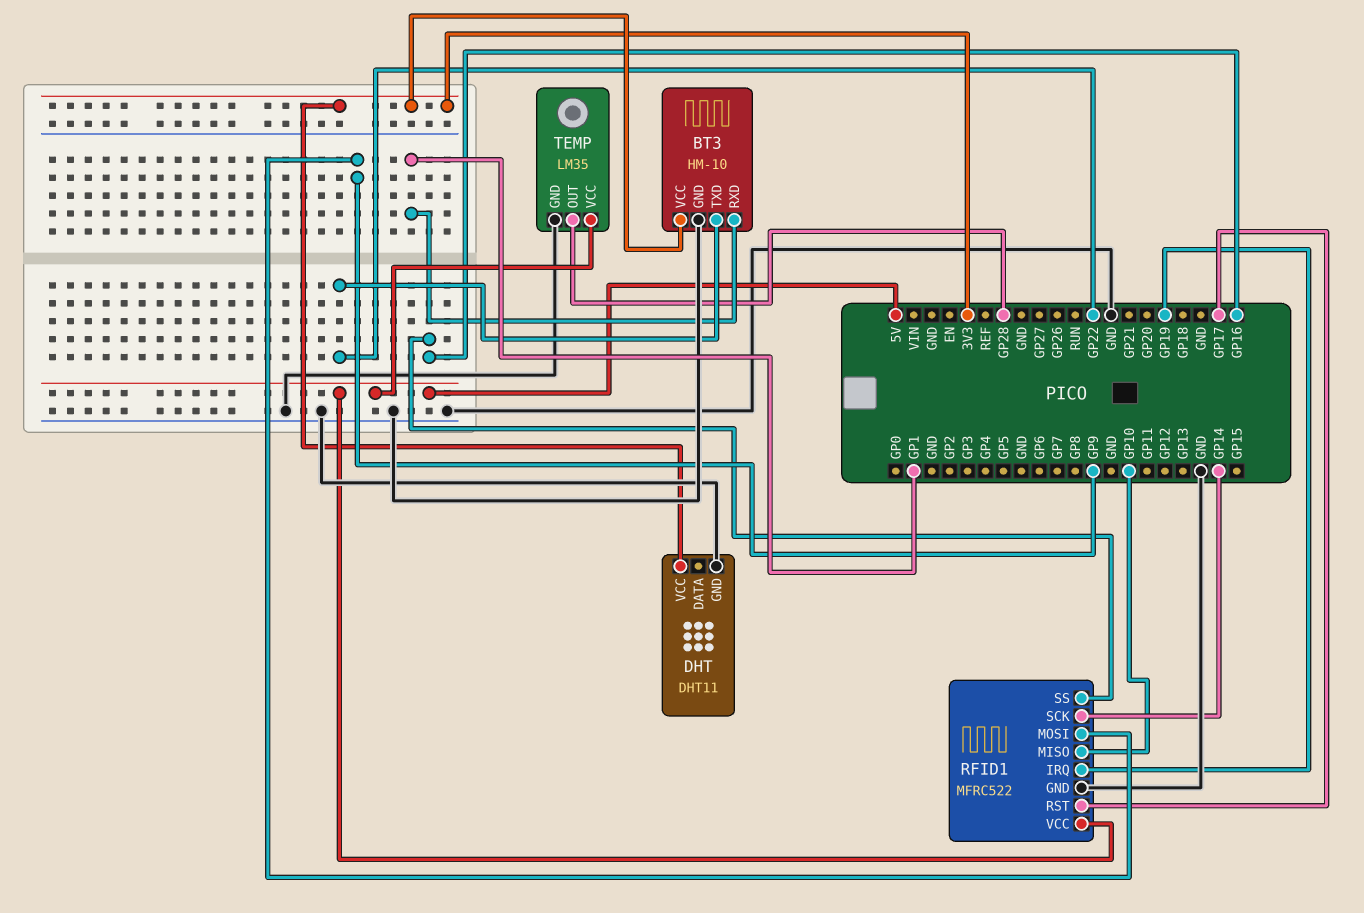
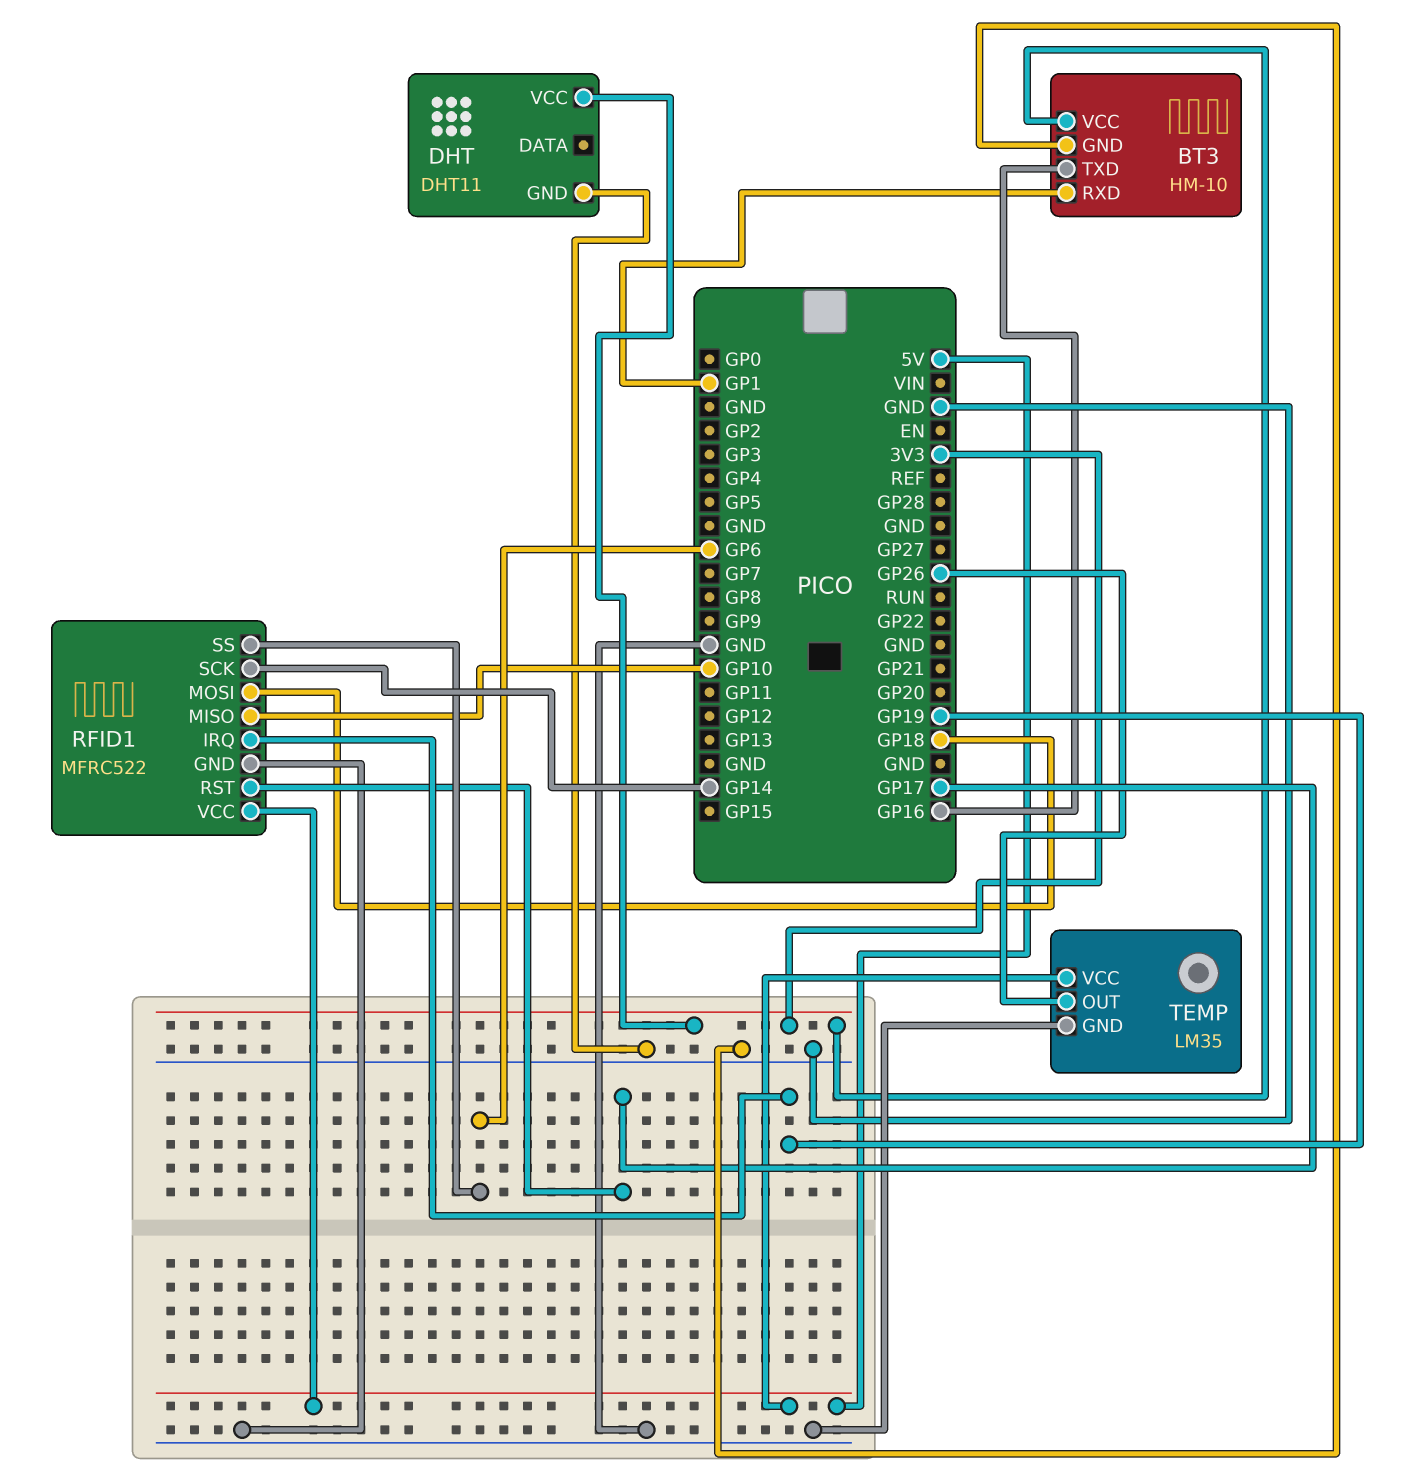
BT3 pin TXD: GP22 -> GP16
RFID1 pin MOSI: GP9 -> GP18
RFID1 pin SS: GP16 -> GP6
TEMP pin OUT: GP28 -> GP26

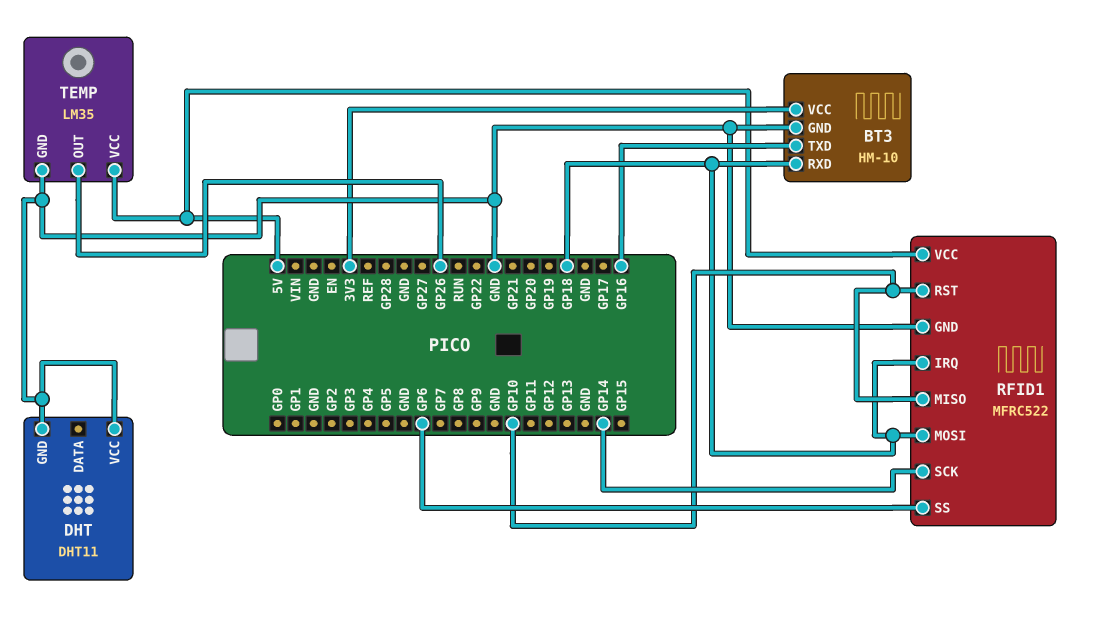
BT3 pin RXD: GP1 -> GP18
DHT pin VCC: 3V3 -> GND
RFID1 pin IRQ: GP19 -> GP18
RFID1 pin RST: GP17 -> GP10

